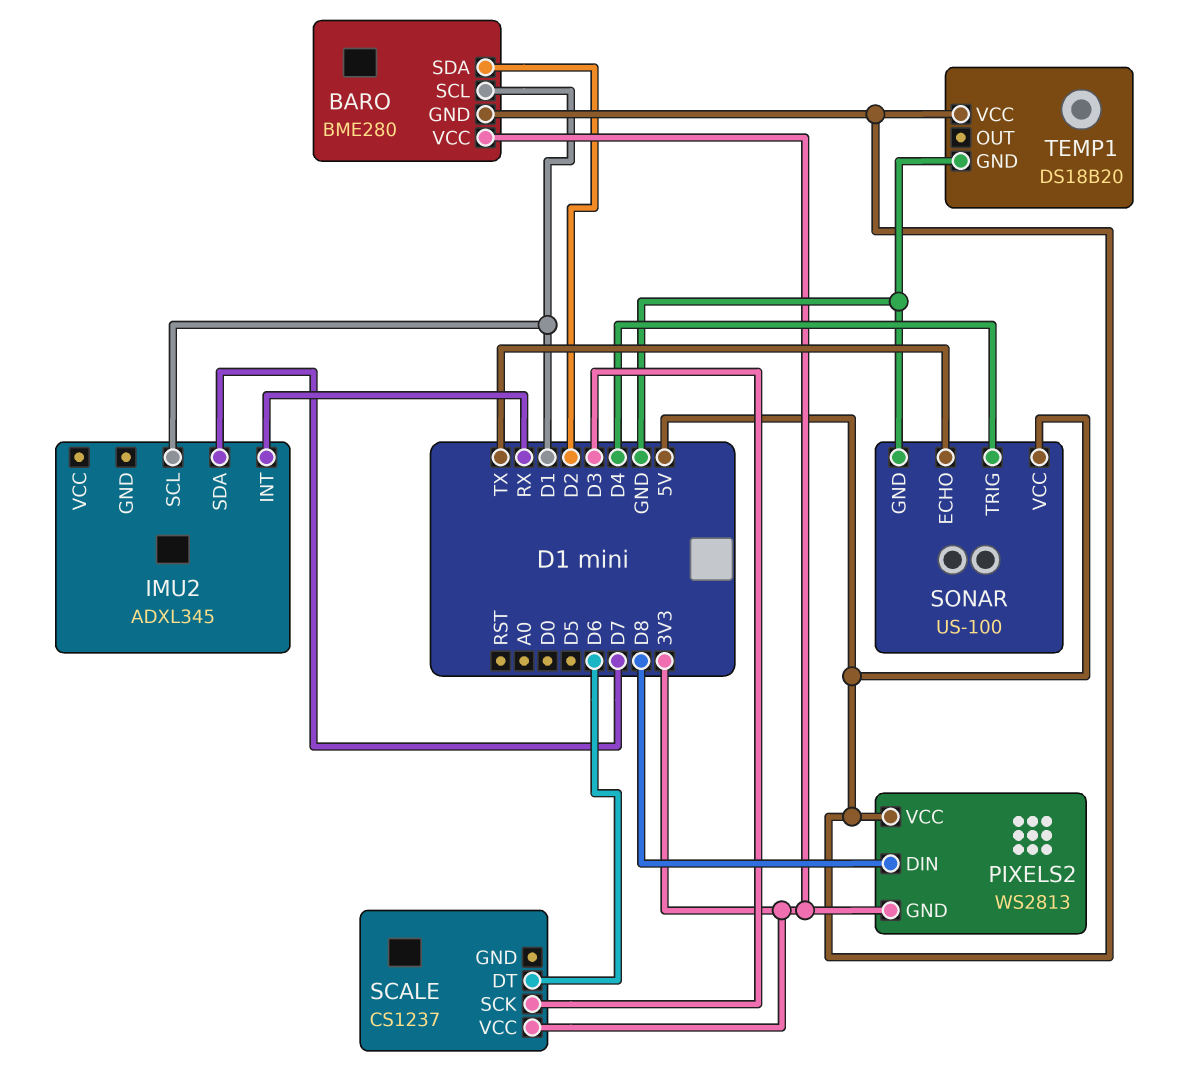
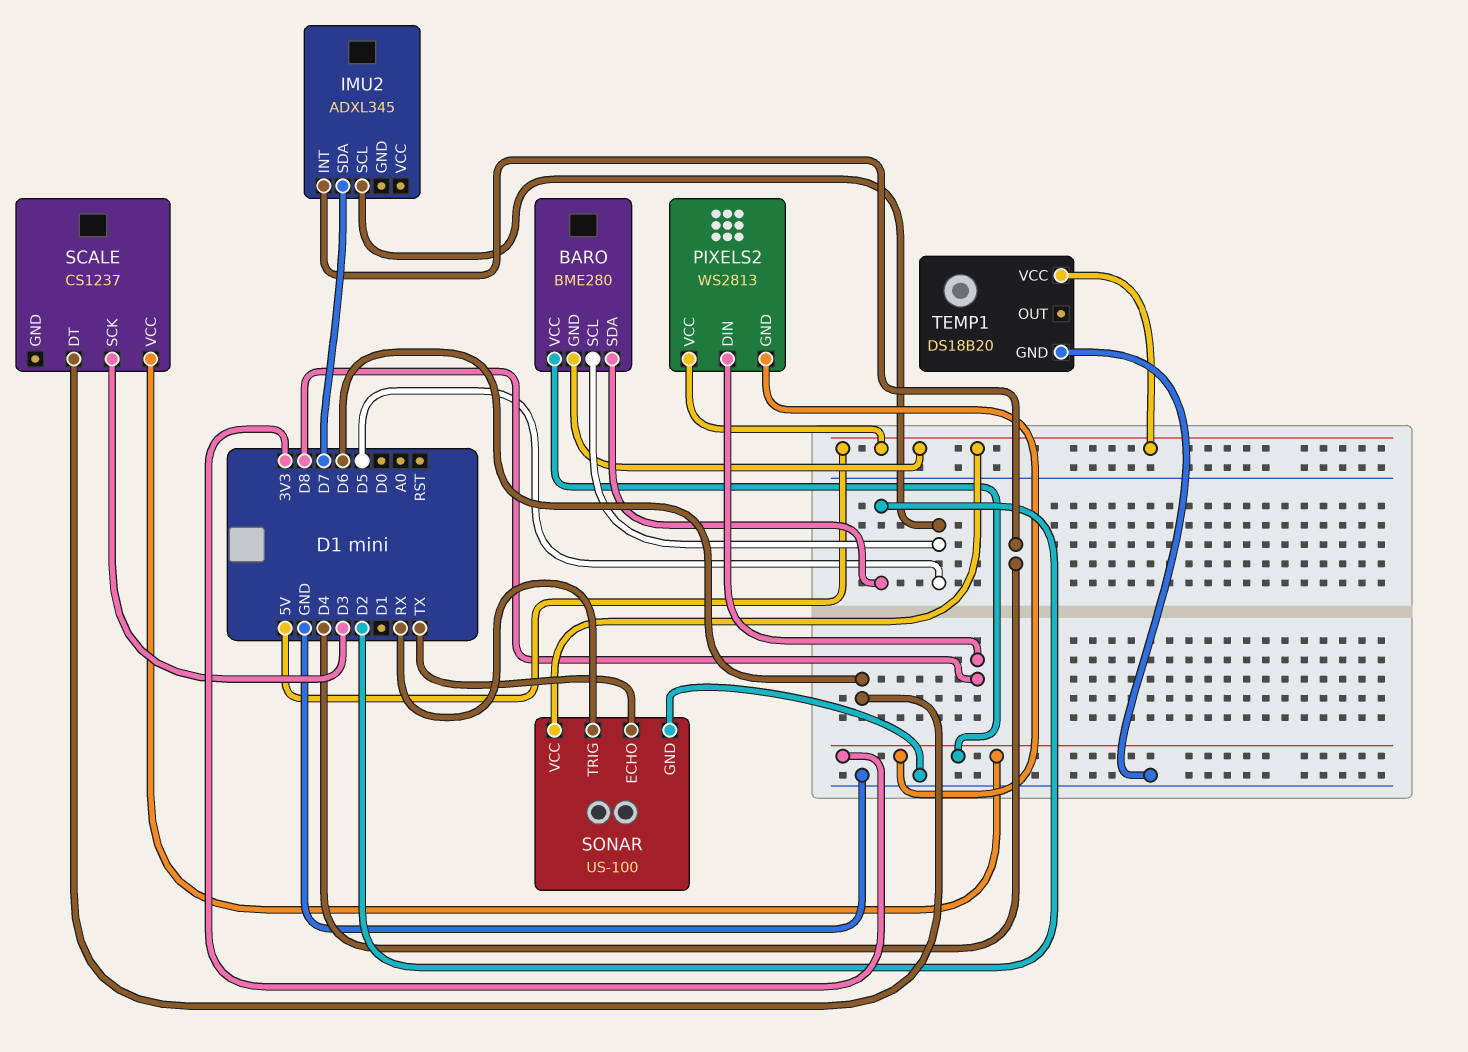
BARO pin SCL: D1 -> D5
IMU2 pin INT: RX -> D4
IMU2 pin SCL: D1 -> D5
SONAR pin TRIG: D4 -> RX

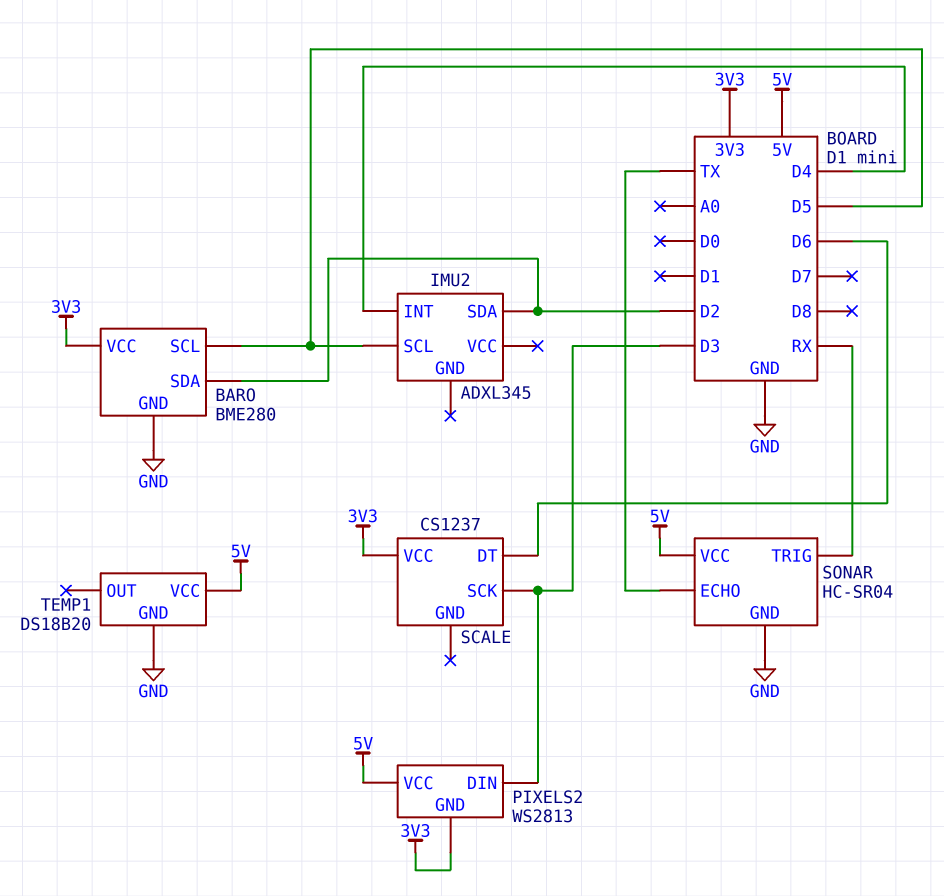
BARO pin GND: 5V -> GND
IMU2 pin SDA: D7 -> D2
PIXELS2 pin DIN: D8 -> D3
SONAR: US-100 -> HC-SR04

